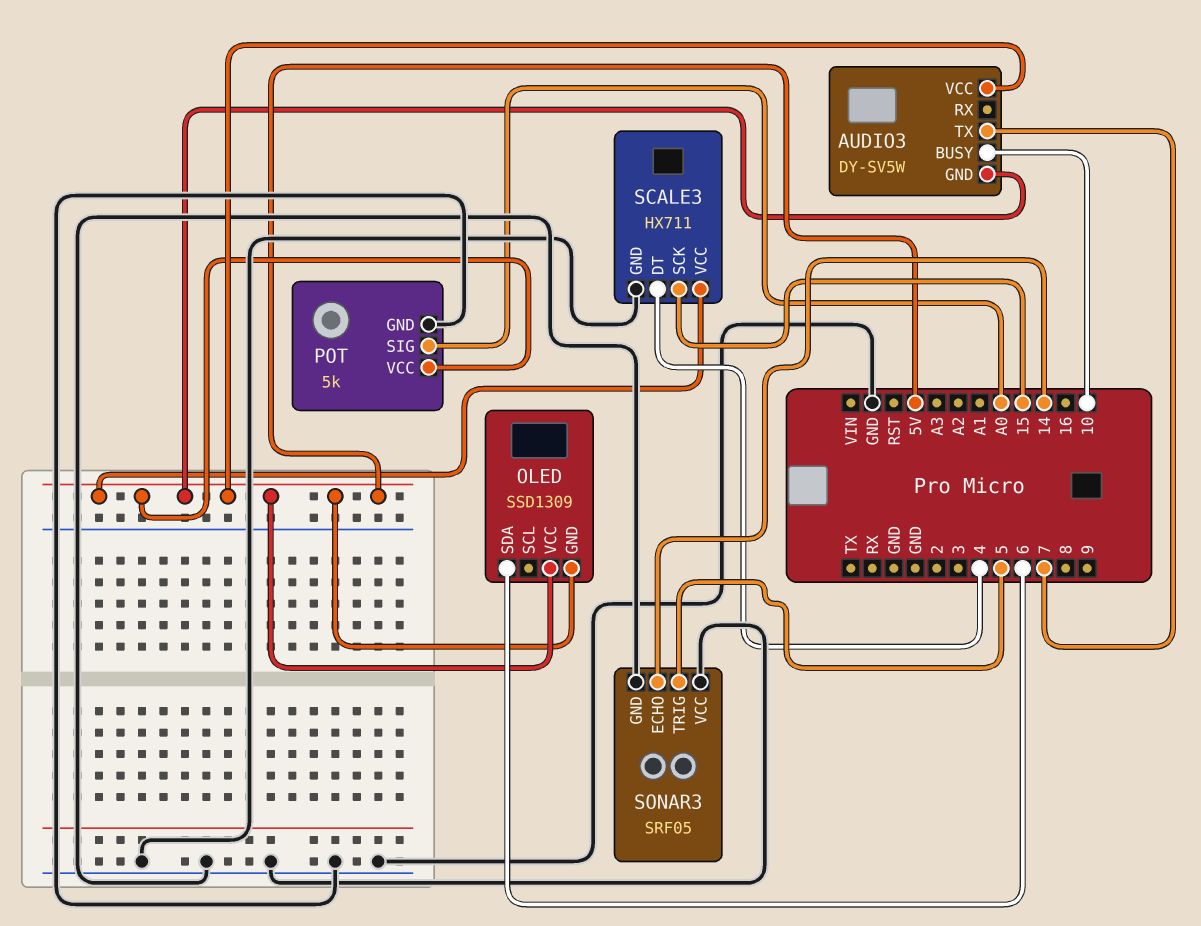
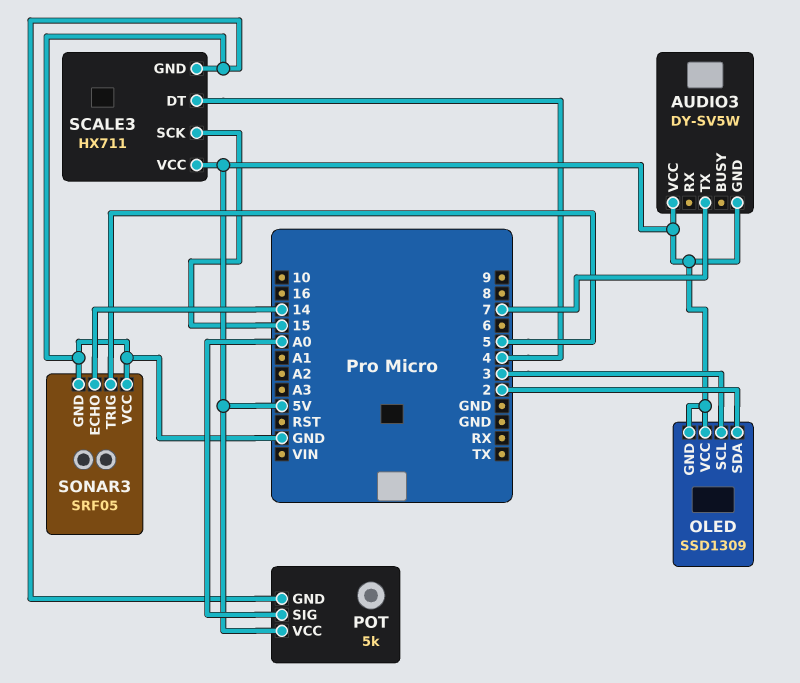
AUDIO3 pin BUSY: 10 -> none
OLED pin SCL: none -> 3
OLED pin SDA: 6 -> 2

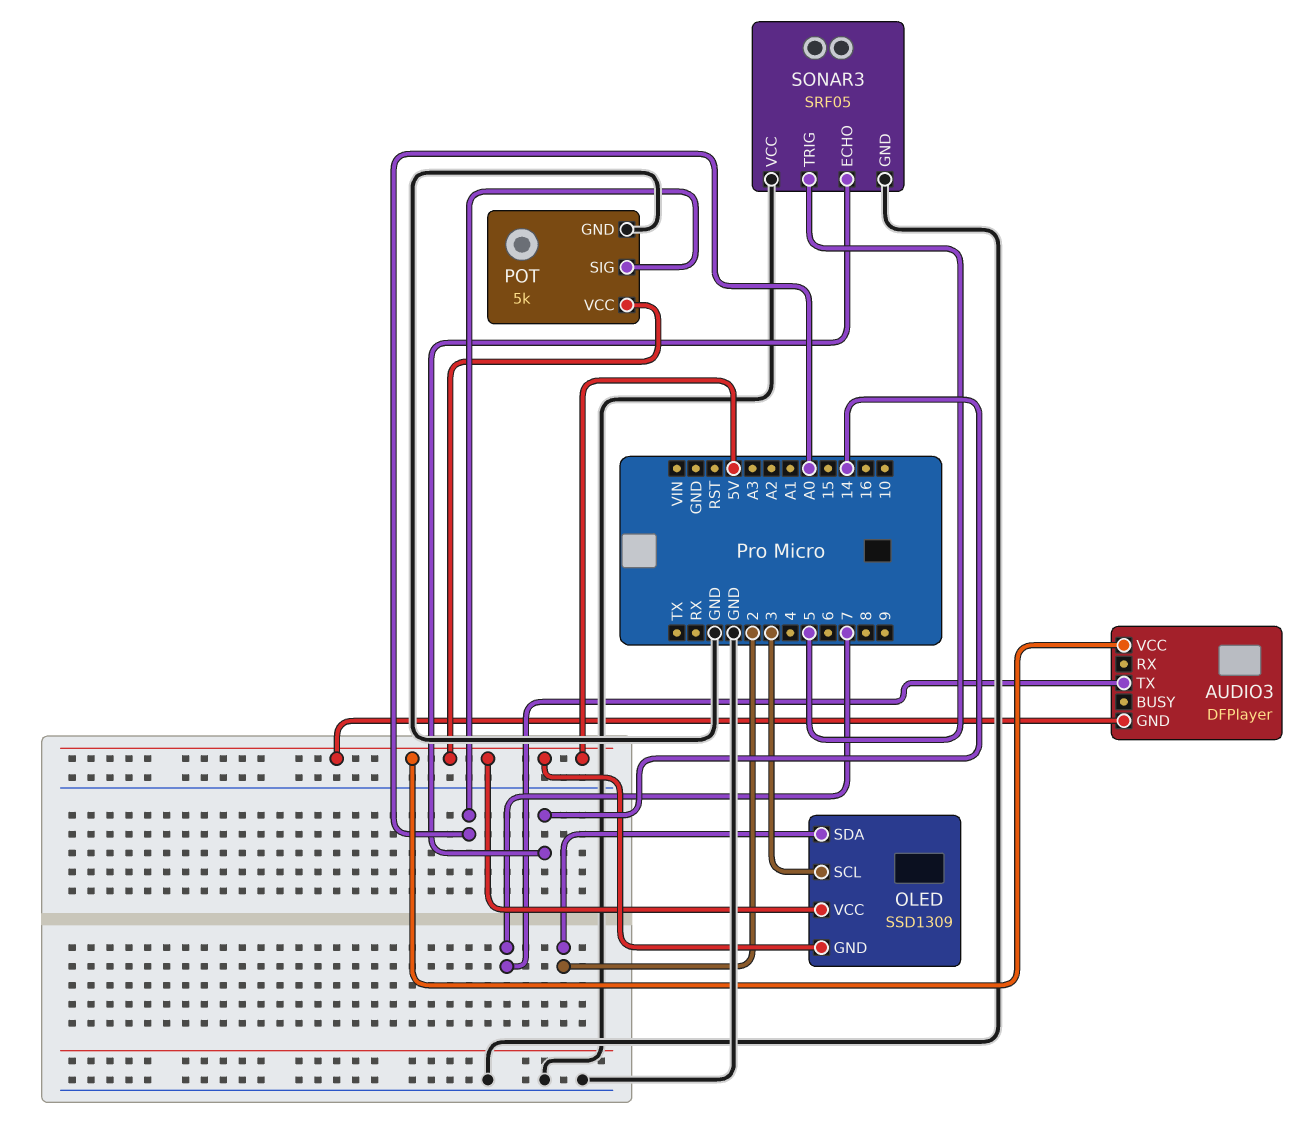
AUDIO3: DY-SV5W -> DFPlayer
SCALE3: HX711 -> none
SCALE3 pin DT: 4 -> none
SCALE3 pin GND: GND -> none
SCALE3 pin SCK: 15 -> none
SCALE3 pin VCC: 5V -> none

